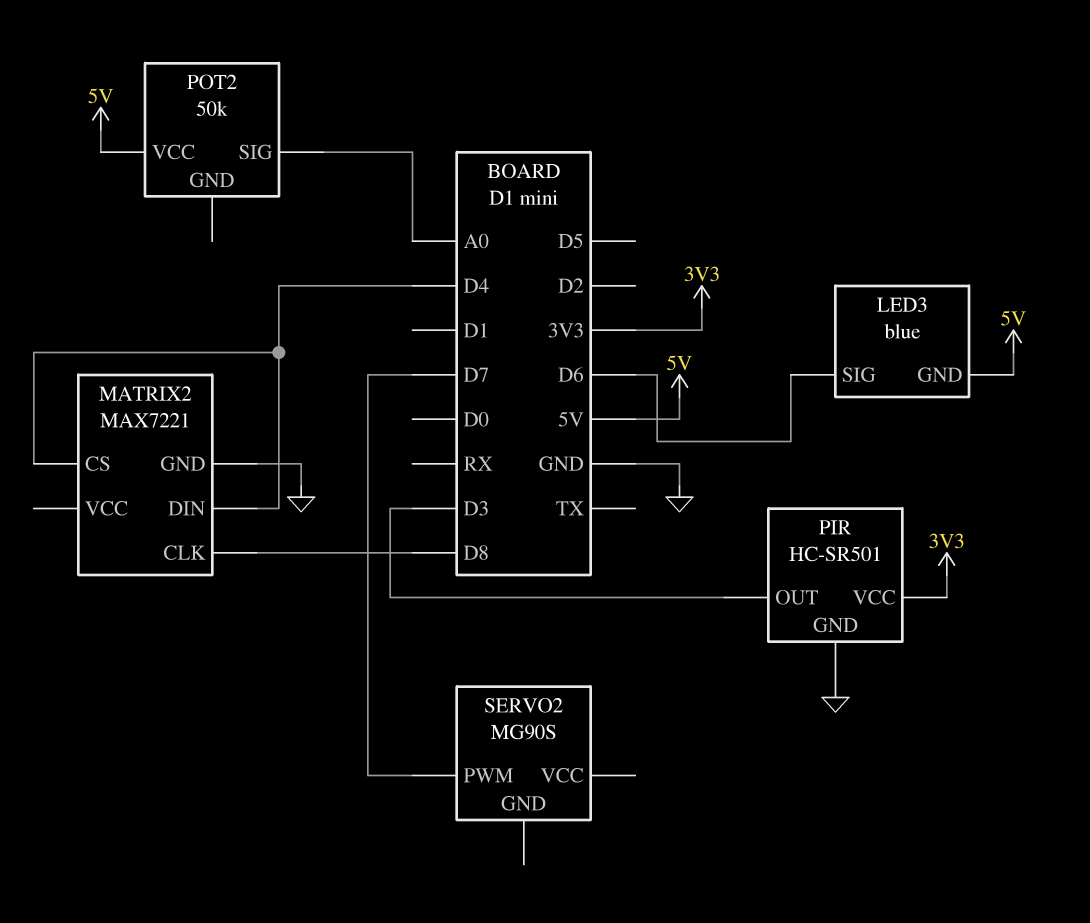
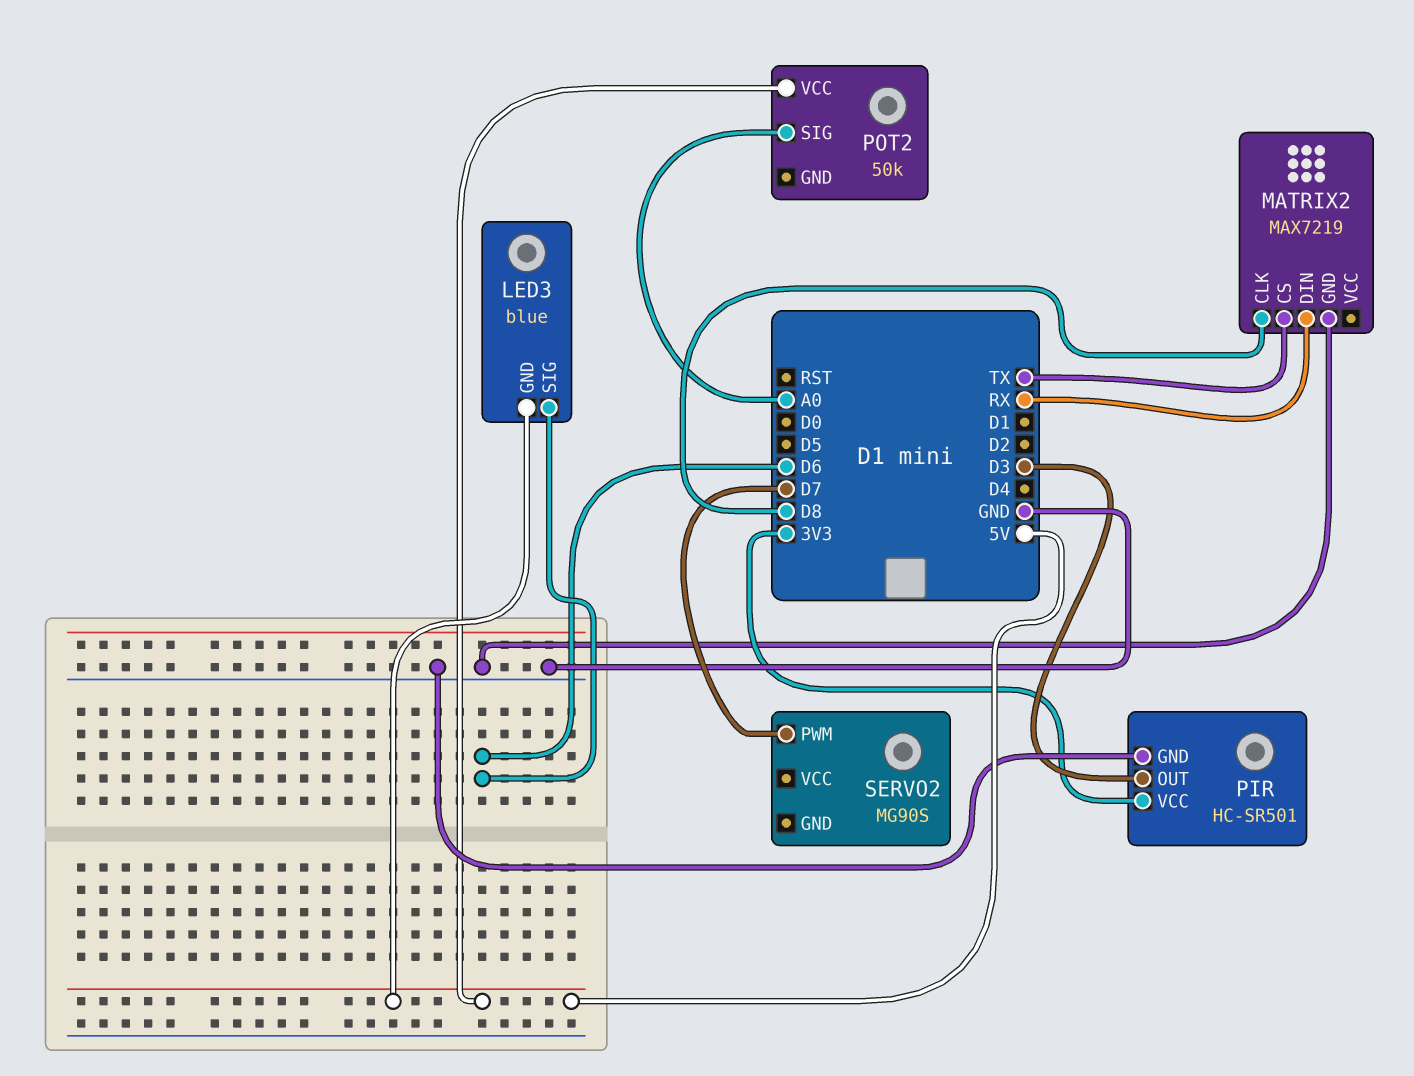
MATRIX2: MAX7221 -> MAX7219
MATRIX2 pin CS: D4 -> TX
MATRIX2 pin DIN: D4 -> RX

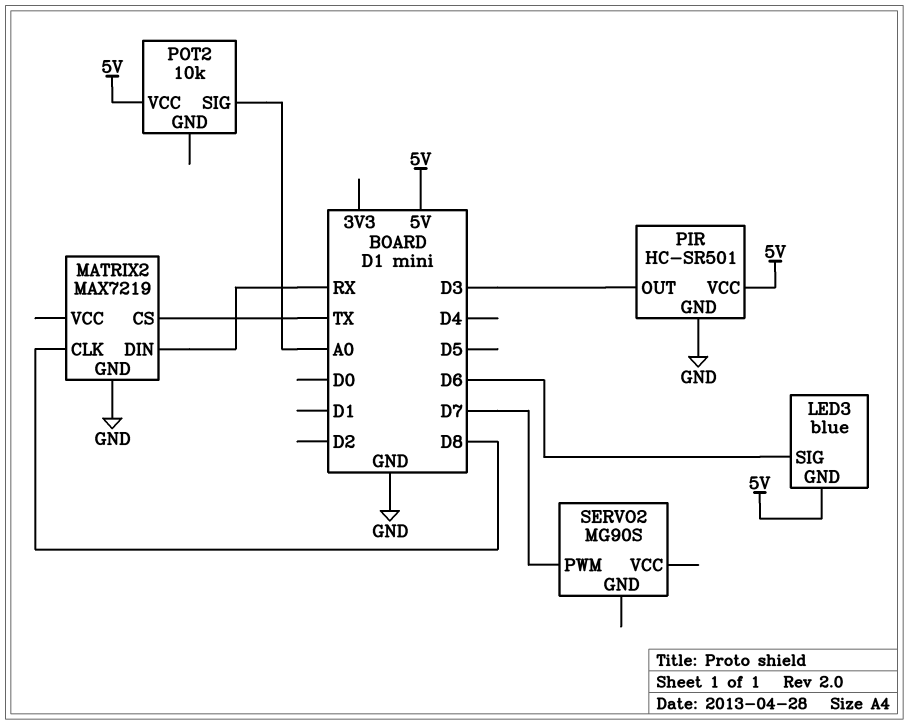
PIR pin VCC: 3V3 -> 5V
POT2: 50k -> 10k

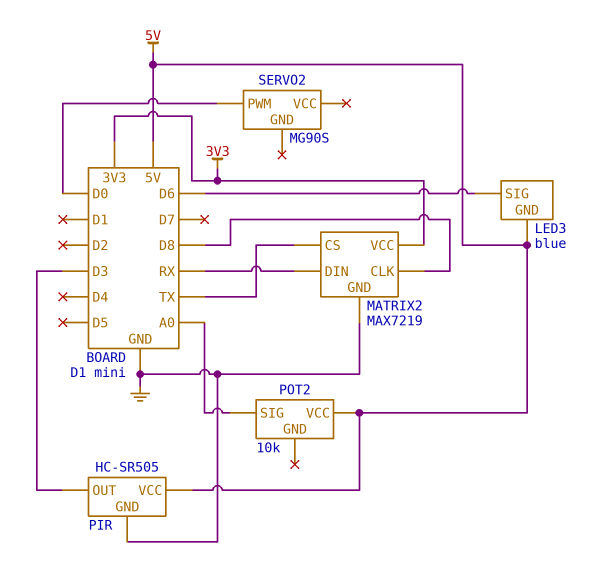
MATRIX2 pin VCC: none -> 3V3
PIR: HC-SR501 -> HC-SR505
SERVO2 pin PWM: D7 -> D0

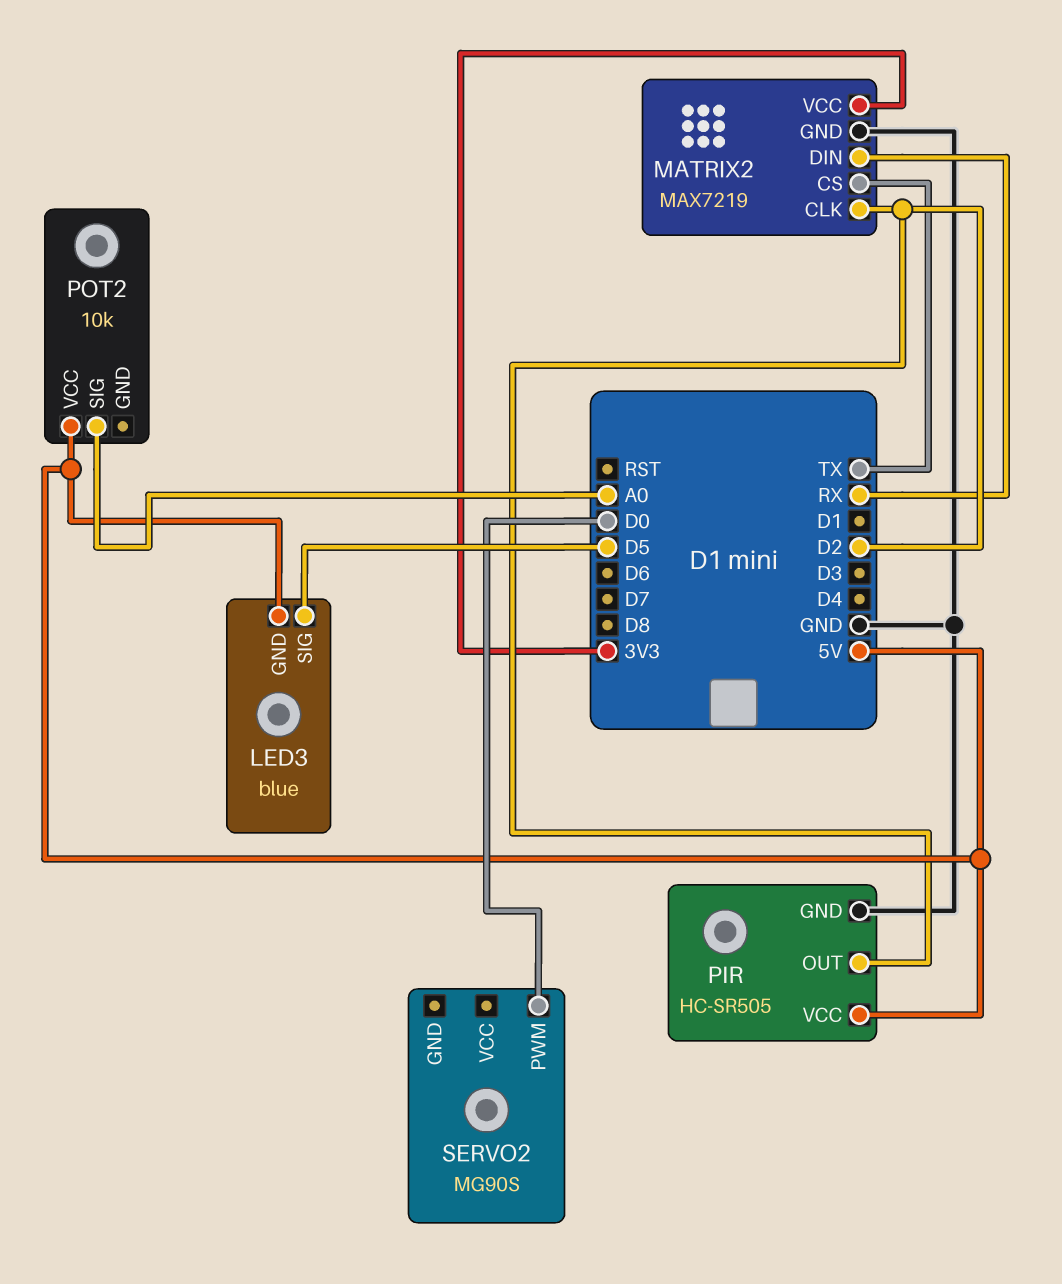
LED3 pin SIG: D6 -> D5
MATRIX2 pin CLK: D8 -> D2
PIR pin OUT: D3 -> D2

